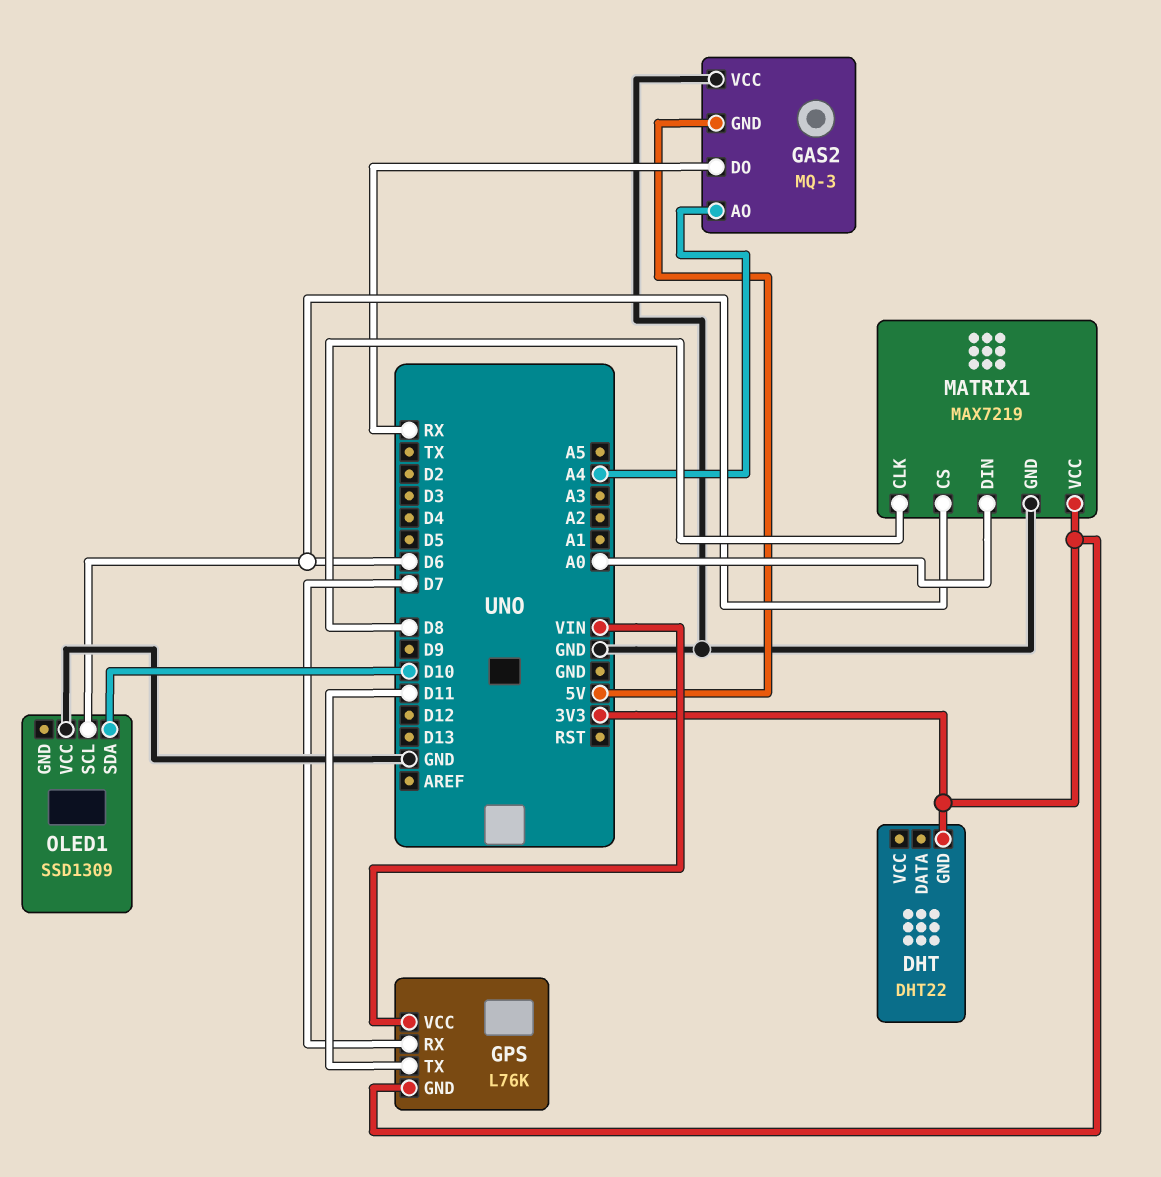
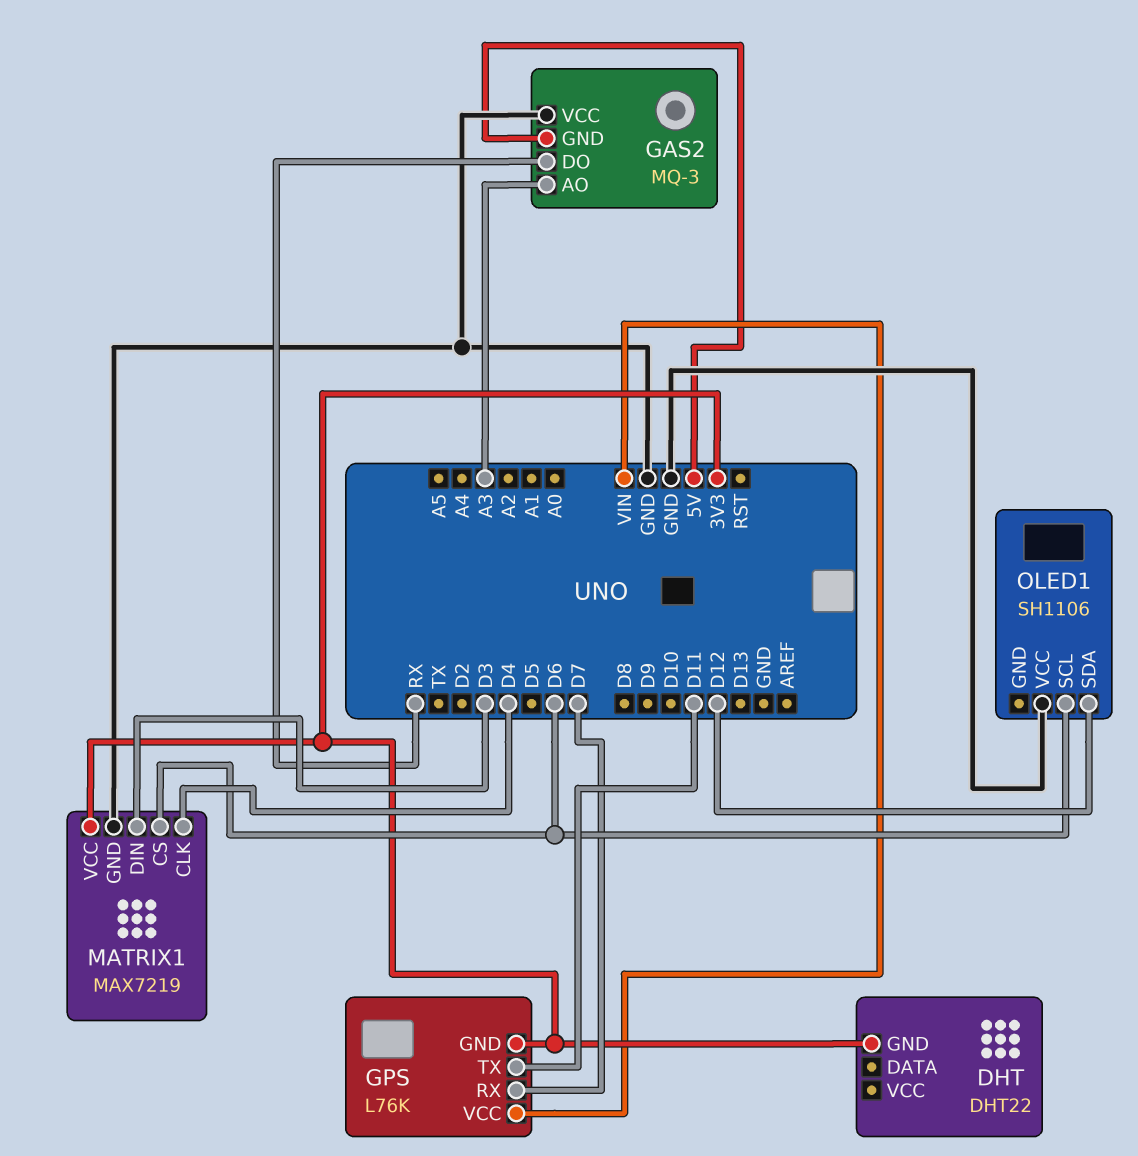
GAS2 pin AO: A4 -> A3
MATRIX1 pin CLK: D8 -> D4
MATRIX1 pin DIN: A0 -> D3
OLED1: SSD1309 -> SH1106
OLED1 pin SDA: D10 -> D12

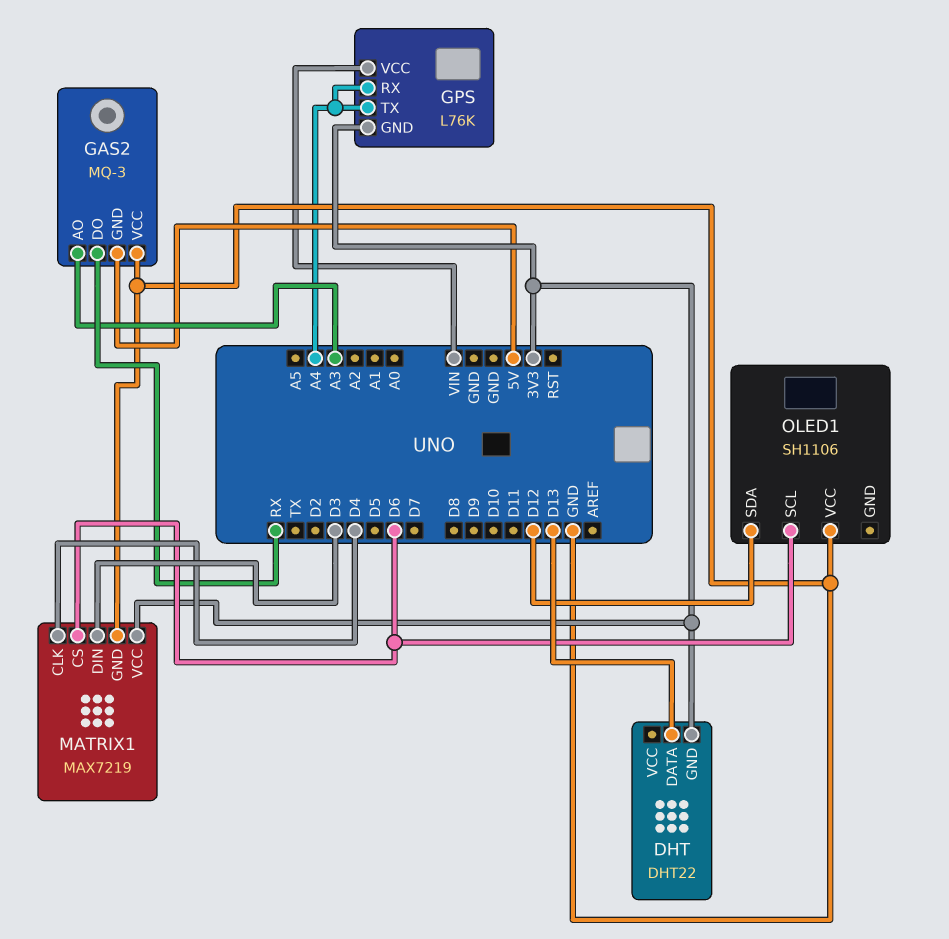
DHT pin DATA: none -> D13
GPS pin RX: D7 -> A4
GPS pin TX: D11 -> A4

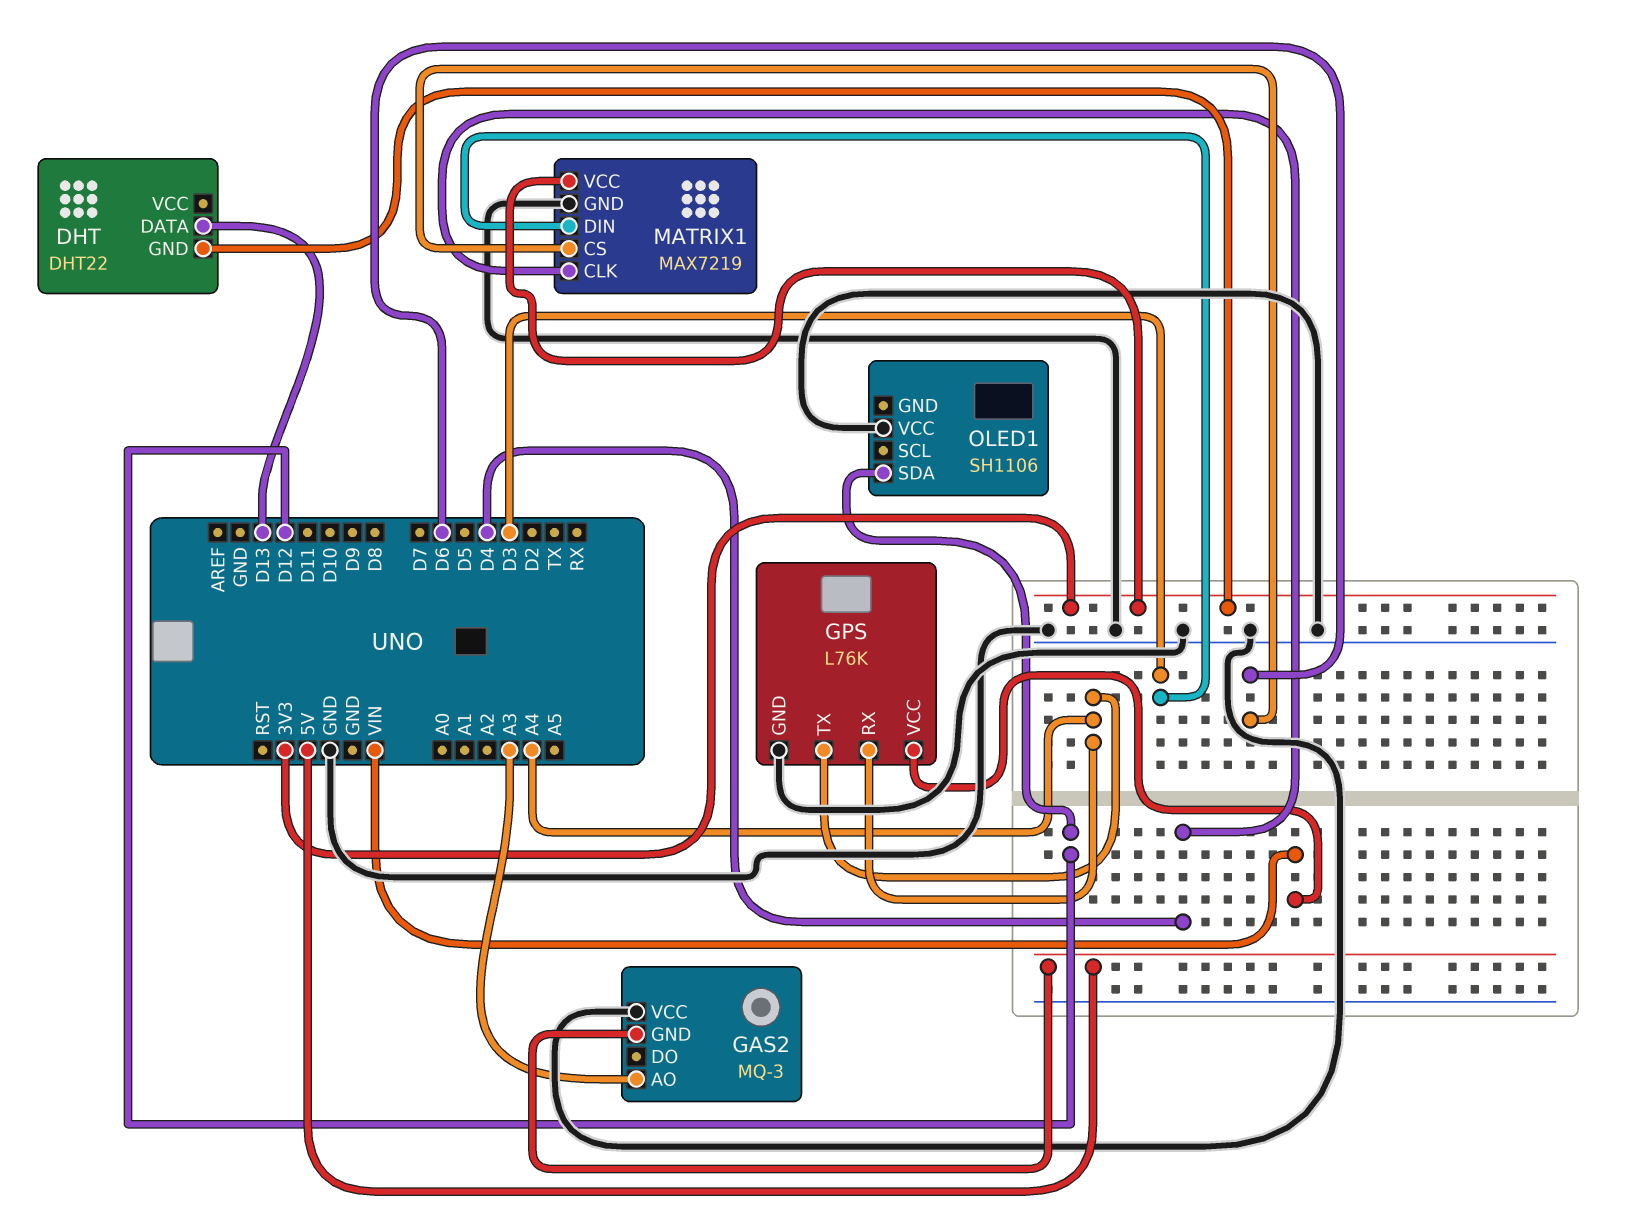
GAS2 pin DO: RX -> none
GPS pin GND: 3V3 -> GND
OLED1 pin SCL: D6 -> none

